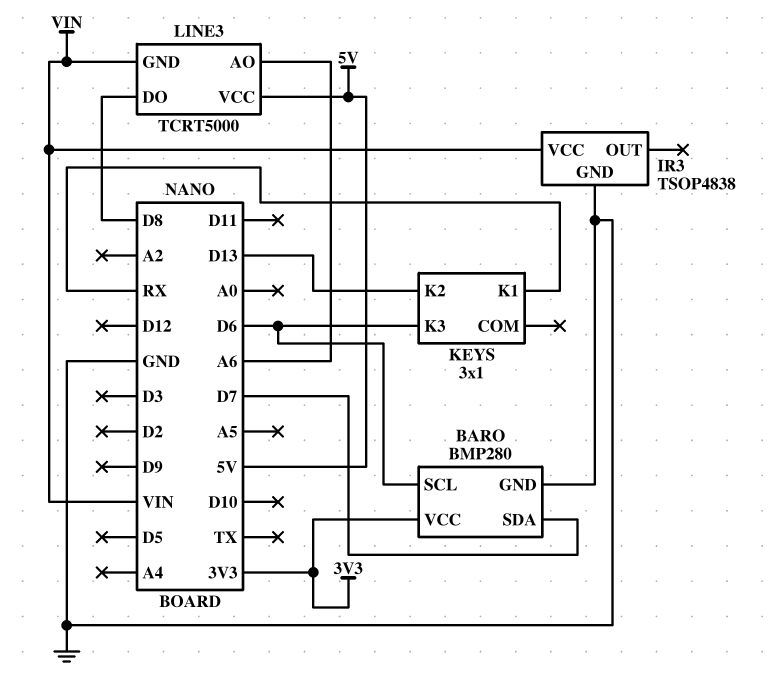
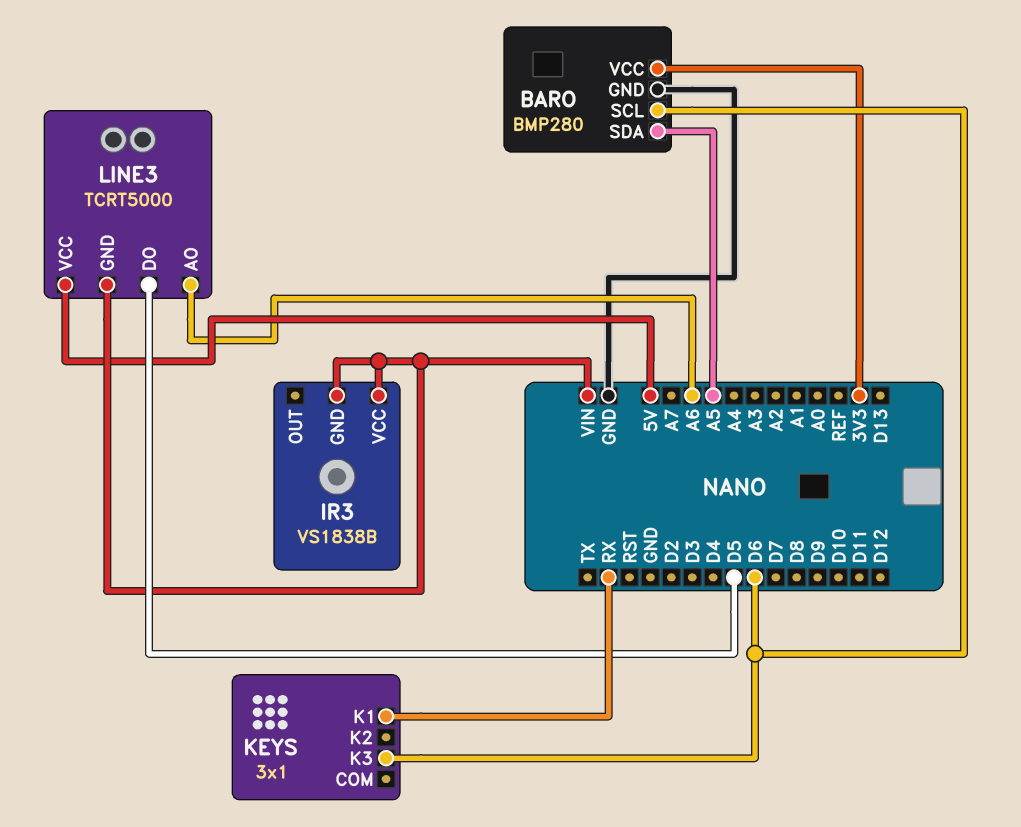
BARO pin SDA: D7 -> A5
IR3: TSOP4838 -> VS1838B
IR3 pin GND: GND -> VIN
KEYS pin K2: D13 -> none
LINE3 pin DO: D8 -> D5

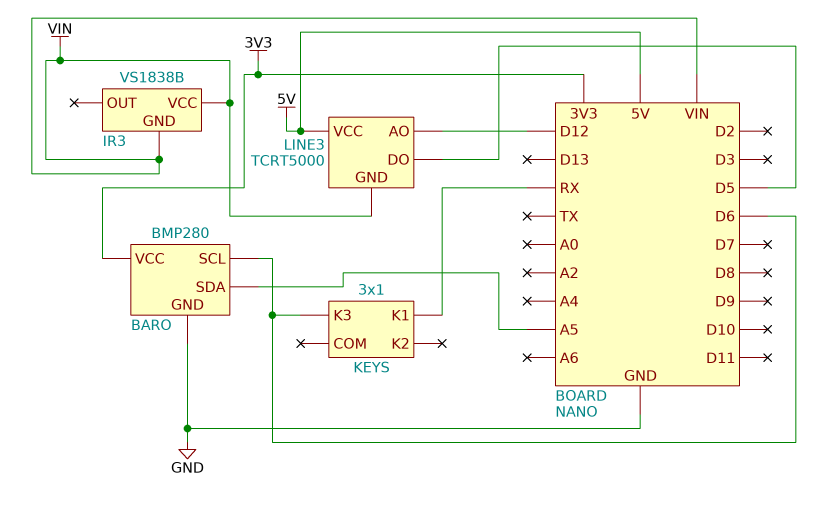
LINE3 pin AO: A6 -> D12

